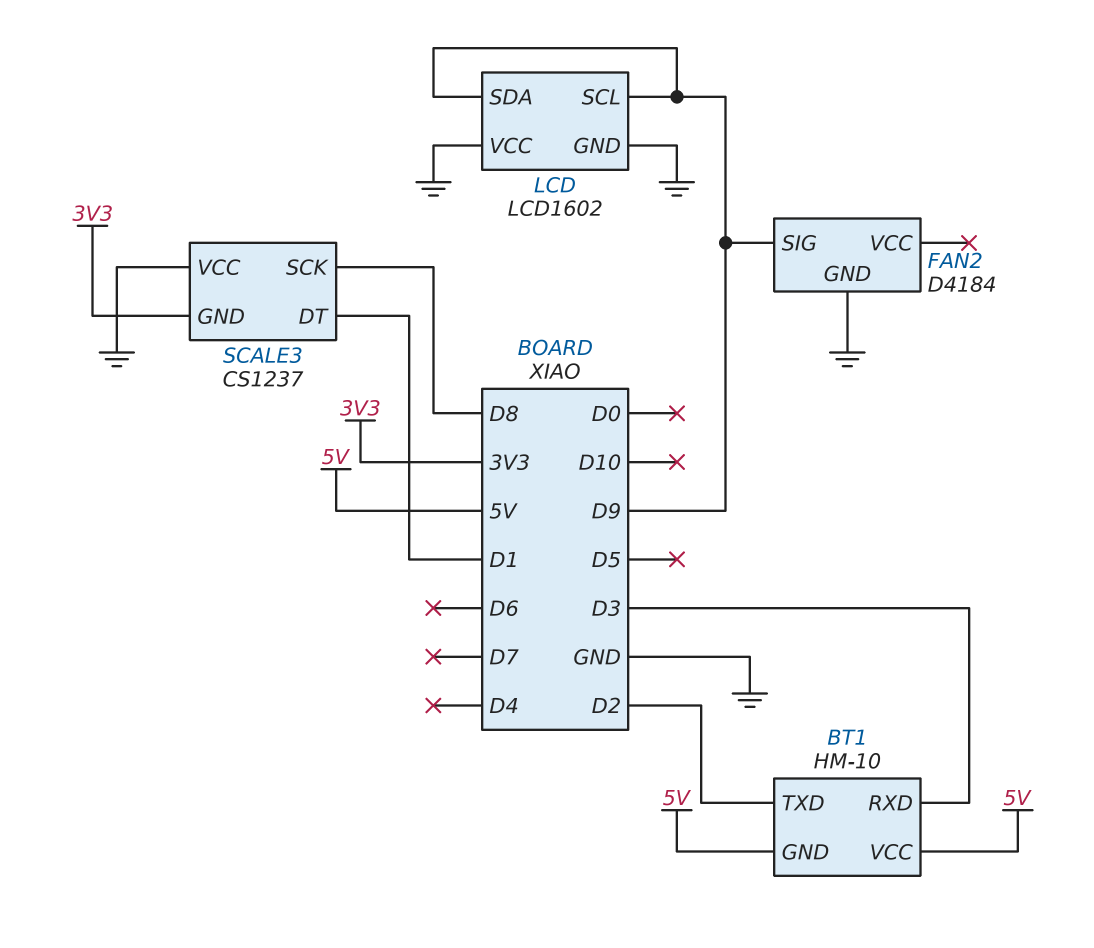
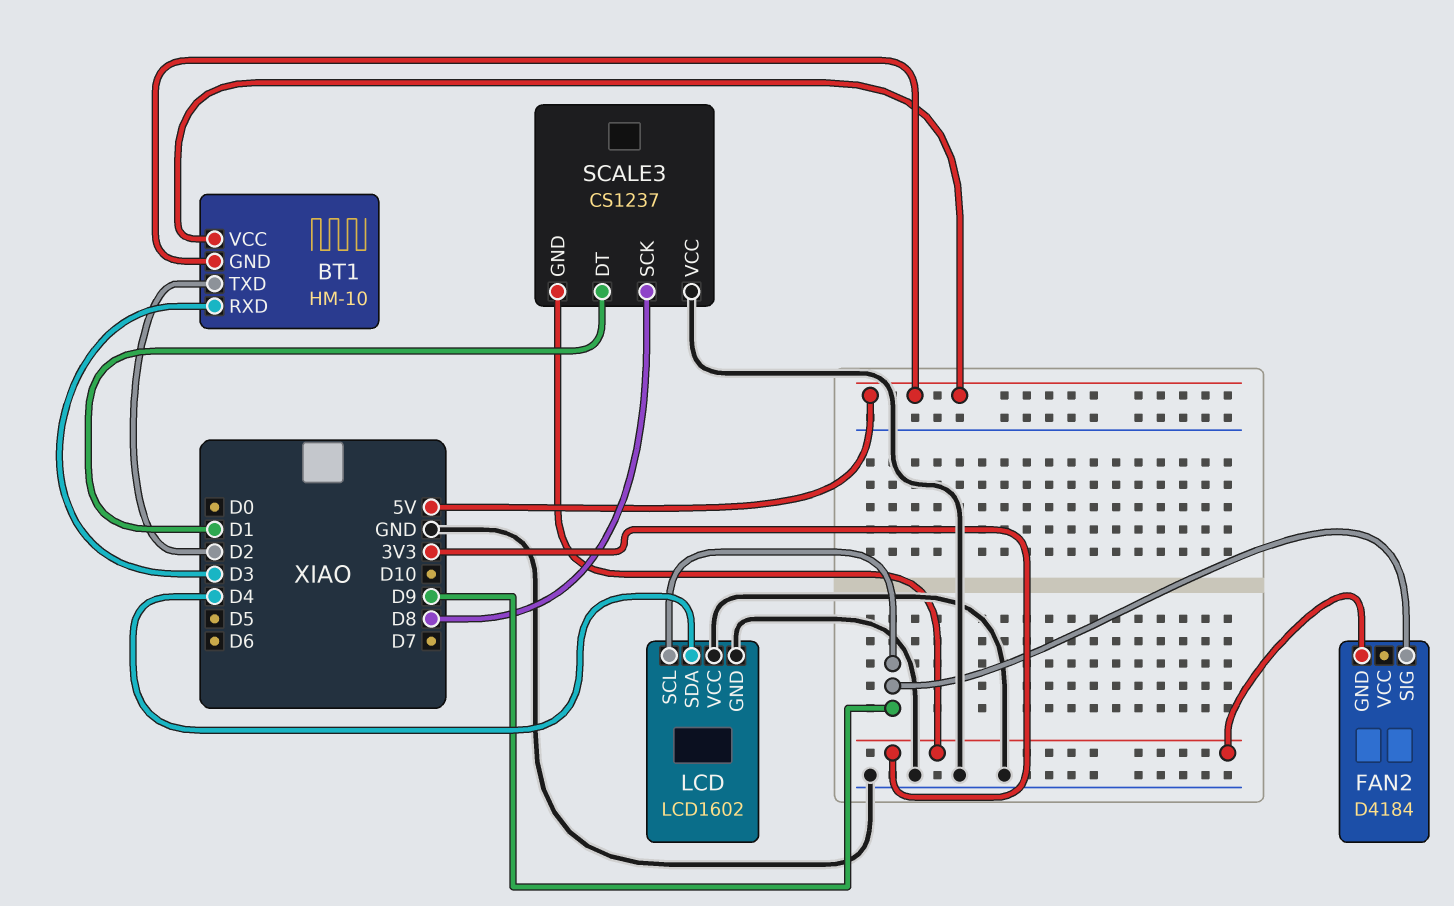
FAN2 pin GND: GND -> 3V3
LCD pin SDA: D9 -> D4

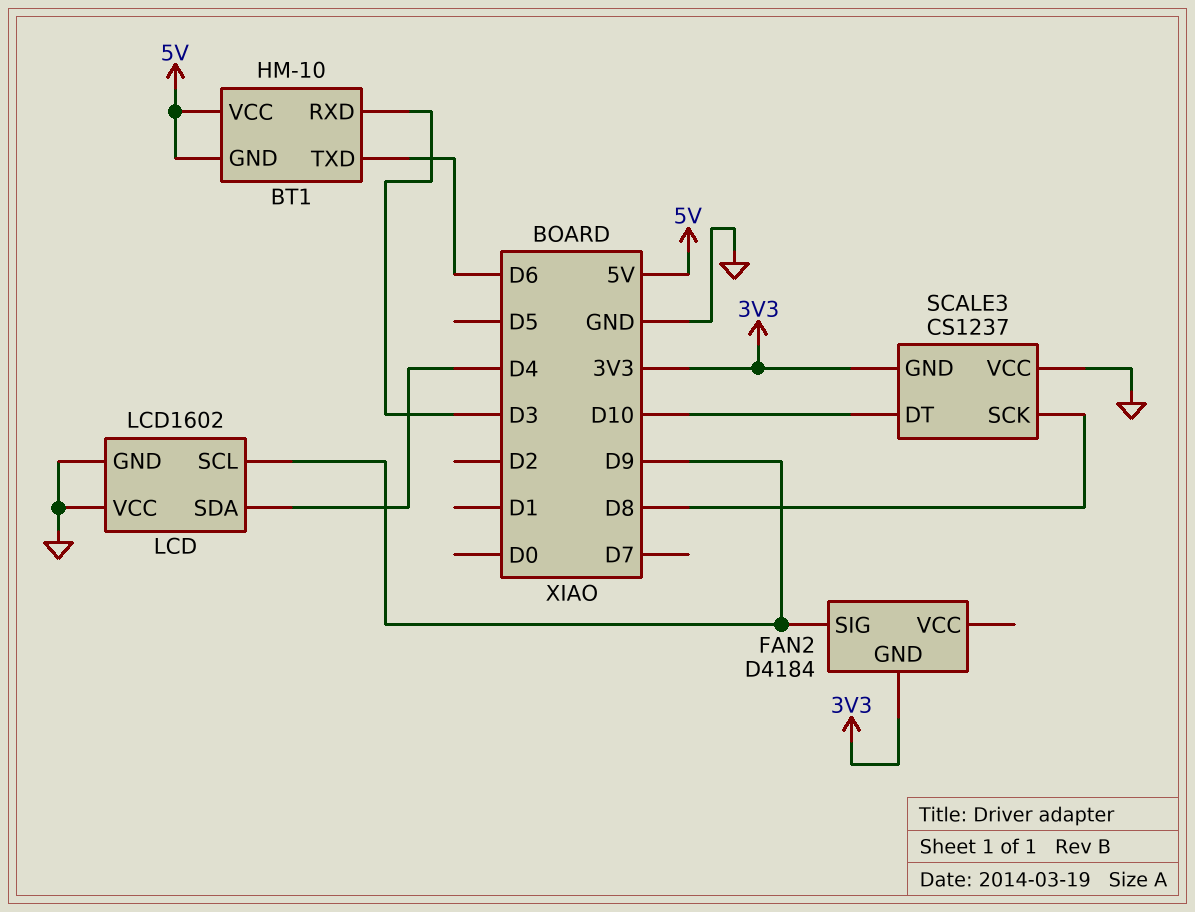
BT1 pin TXD: D2 -> D6
SCALE3 pin DT: D1 -> D10

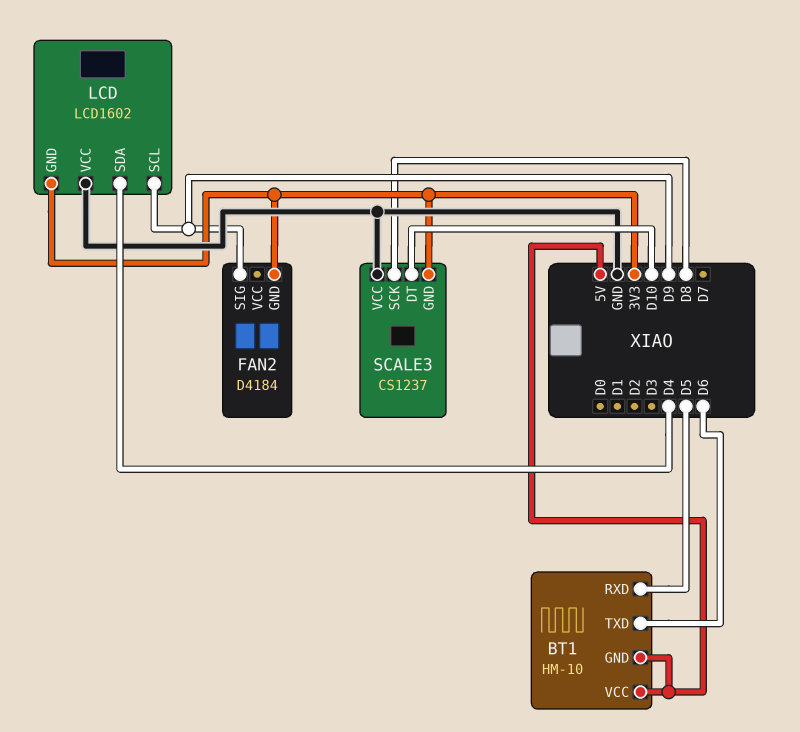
BT1 pin RXD: D3 -> D5
LCD pin GND: GND -> 3V3

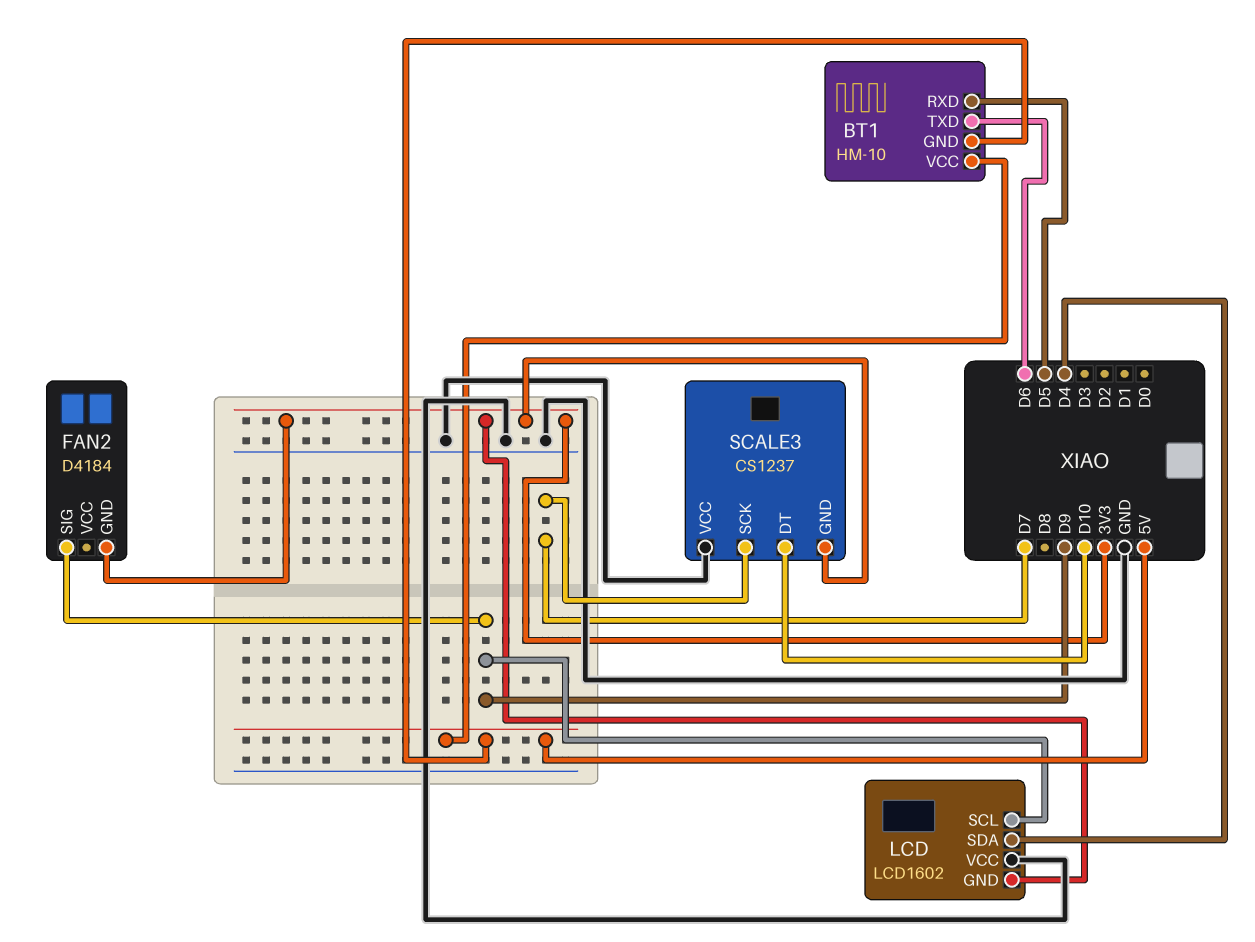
SCALE3 pin SCK: D8 -> D7

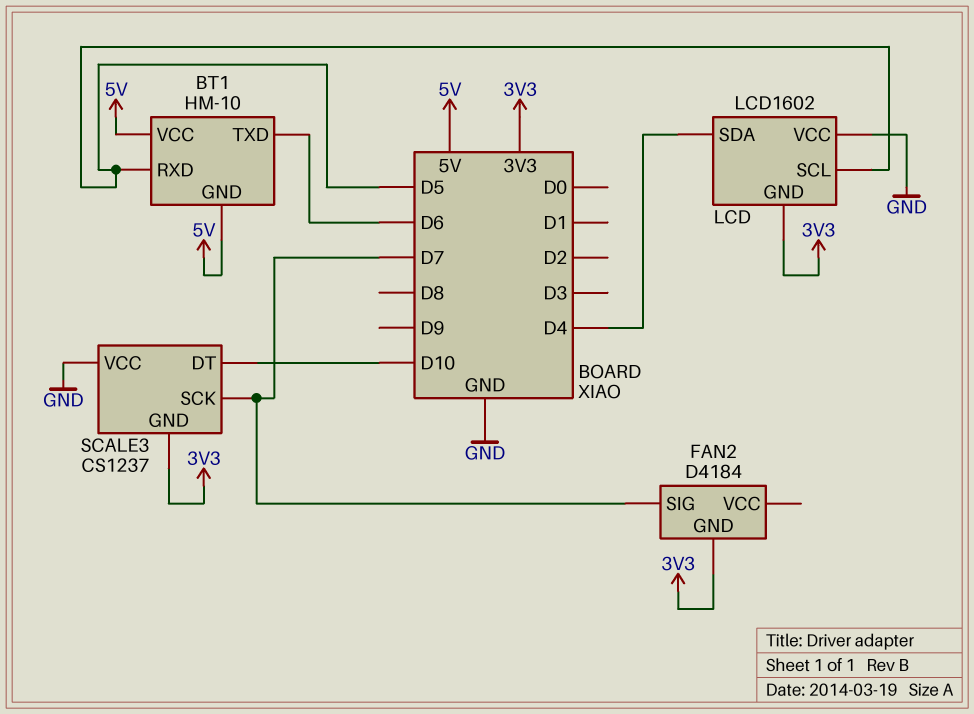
FAN2 pin SIG: D9 -> D7
LCD pin SCL: D9 -> D5

